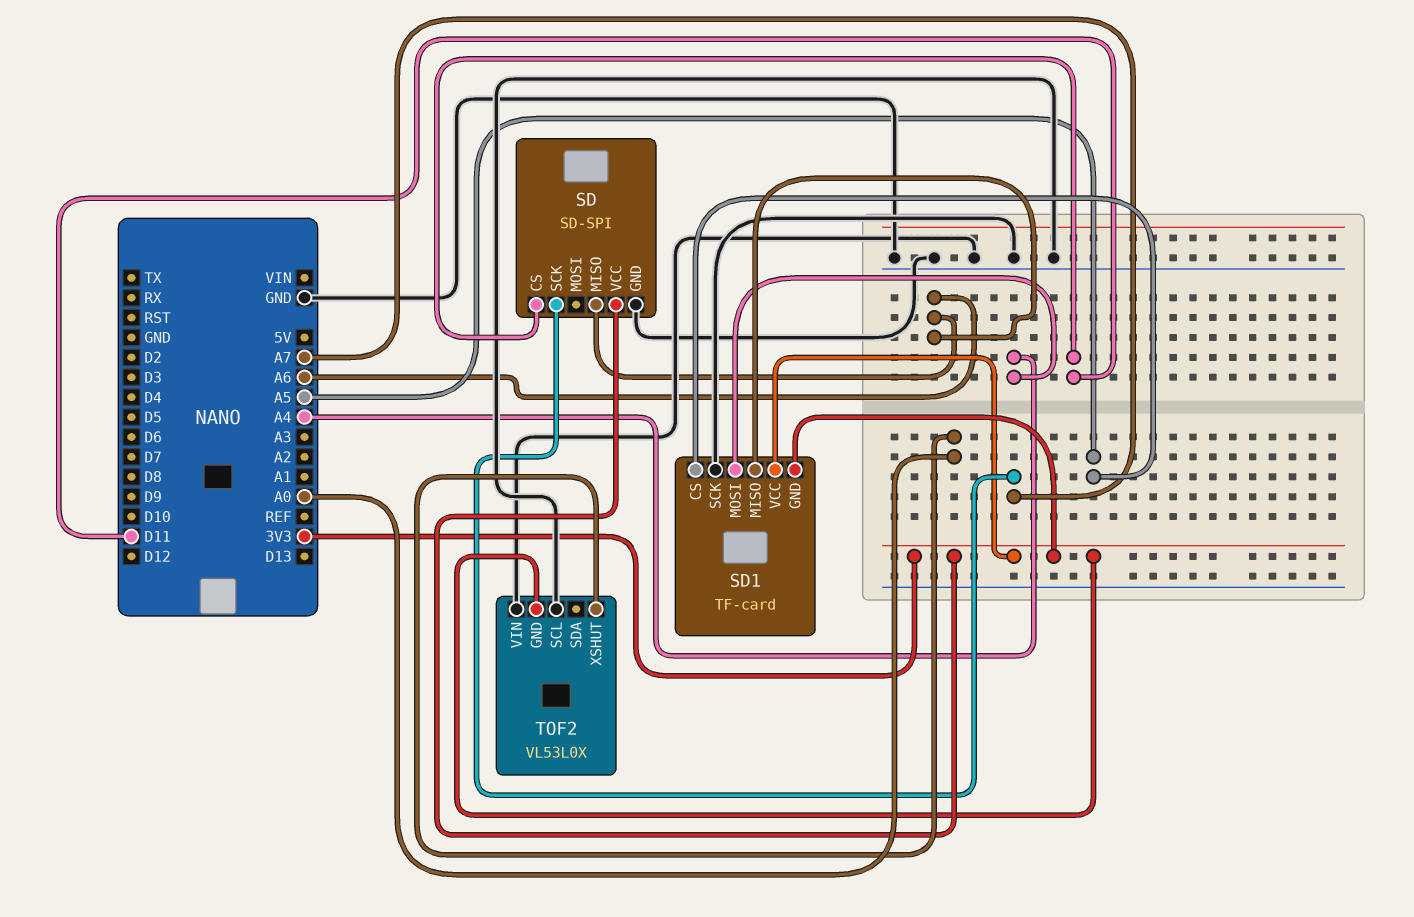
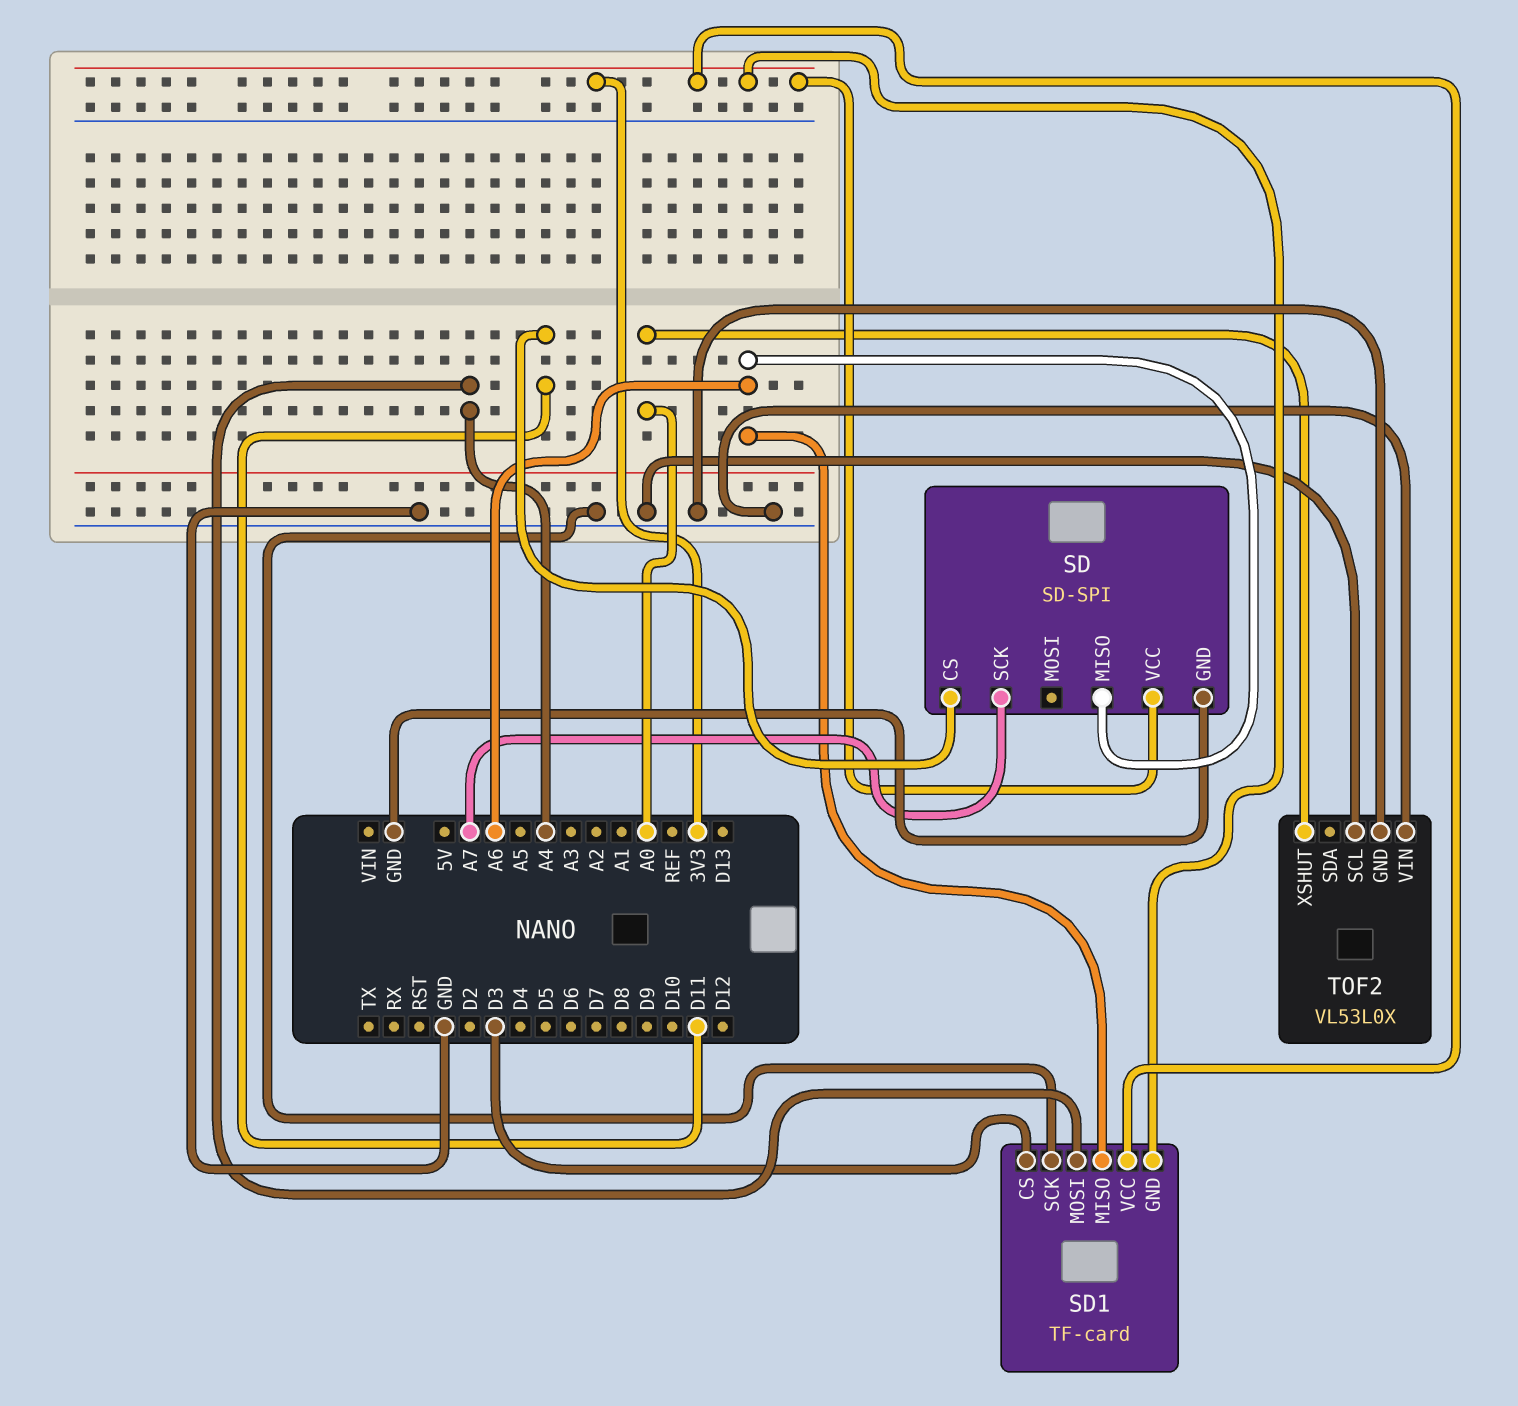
SD1 pin CS: A5 -> D3
TOF2 pin GND: 3V3 -> GND

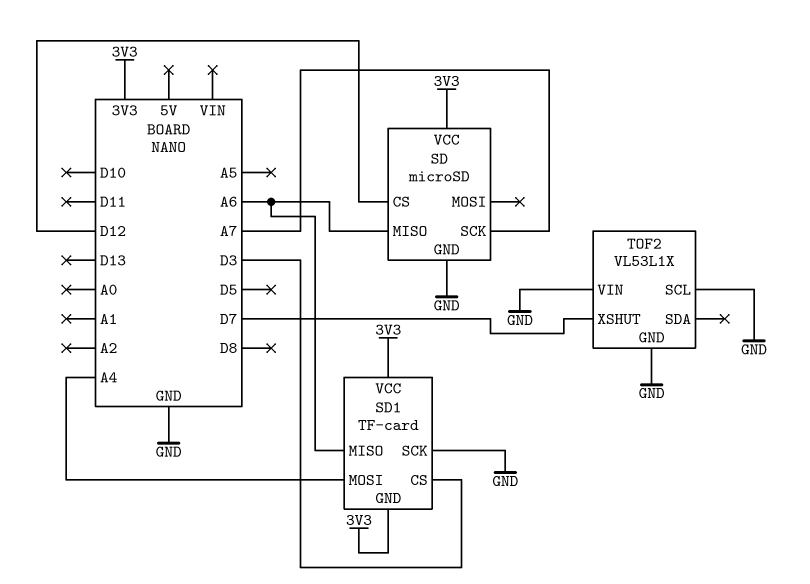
SD: SD-SPI -> microSD
SD pin CS: D11 -> D12
TOF2: VL53L0X -> VL53L1X
TOF2 pin XSHUT: A0 -> D7

